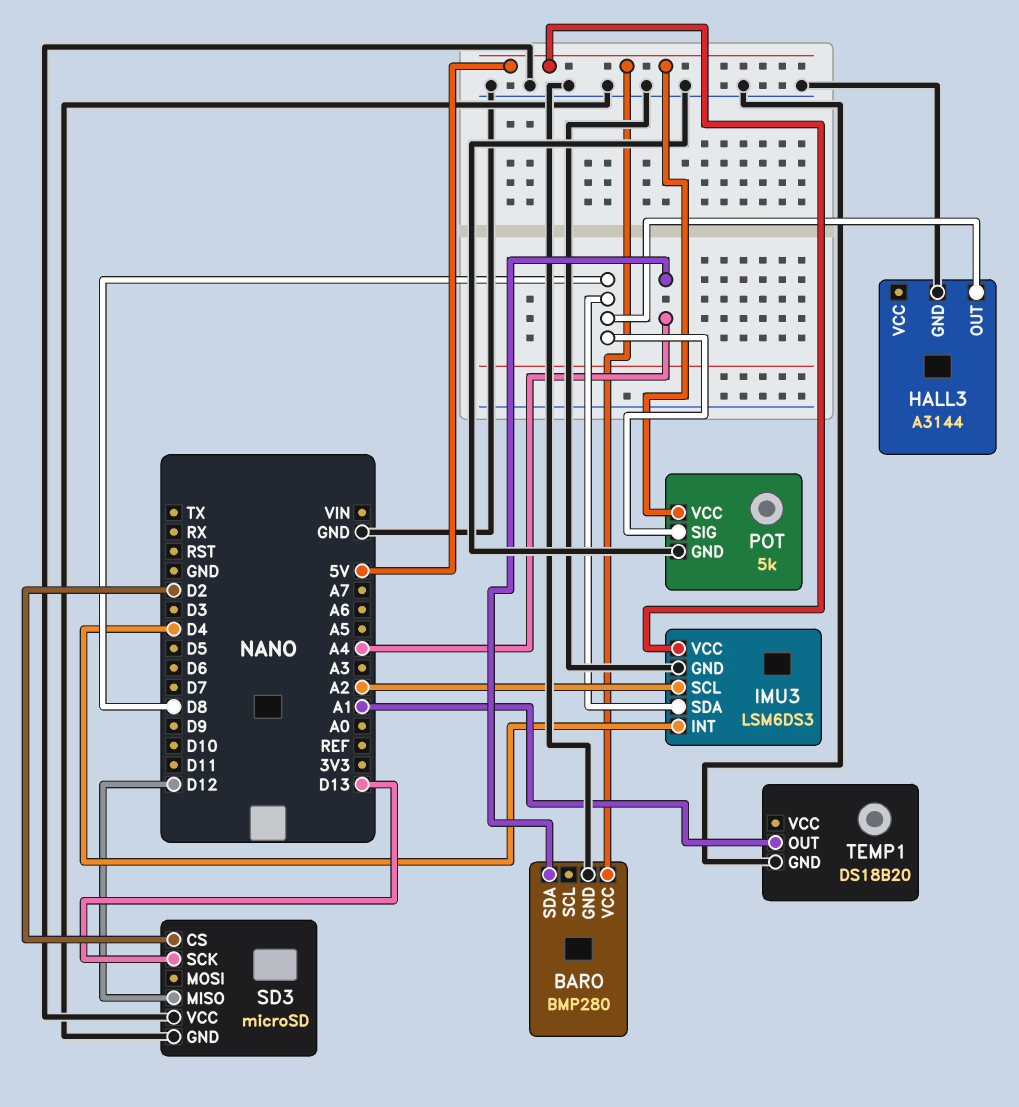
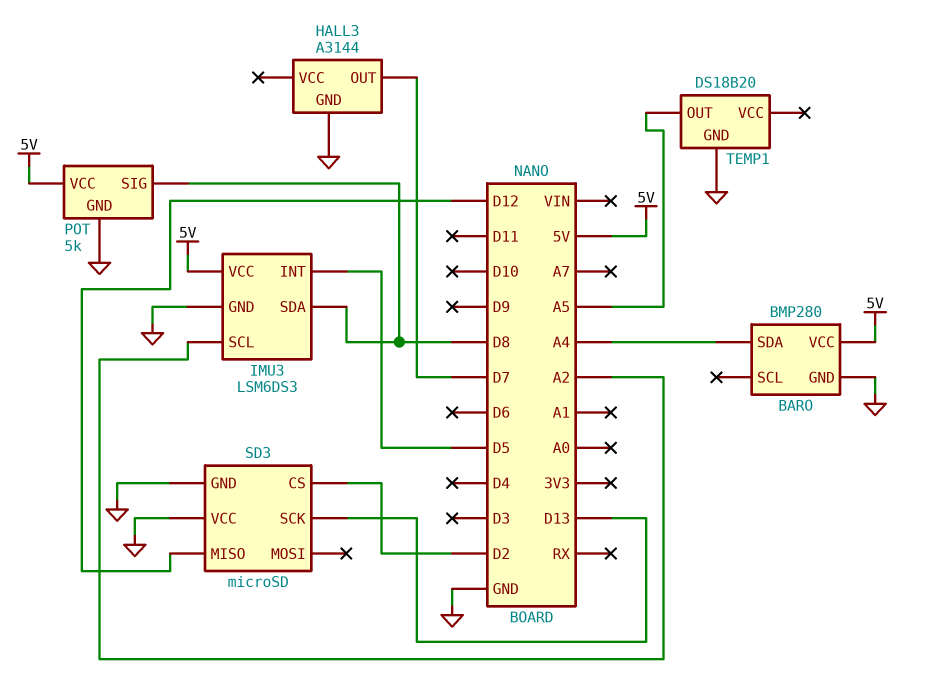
HALL3 pin OUT: D8 -> D7
IMU3 pin INT: D4 -> D5
TEMP1 pin OUT: A1 -> A5

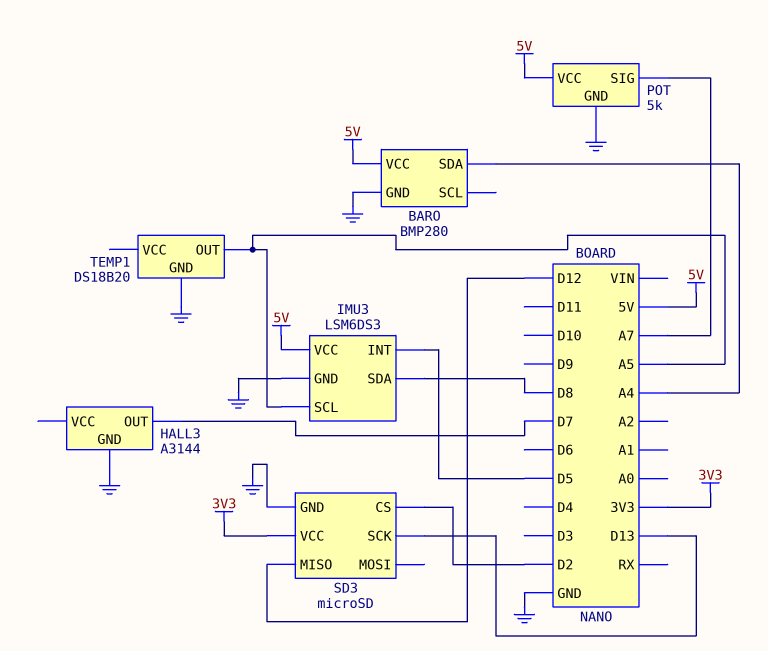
IMU3 pin SCL: A2 -> A5
POT pin SIG: D8 -> A7
SD3 pin VCC: GND -> 3V3

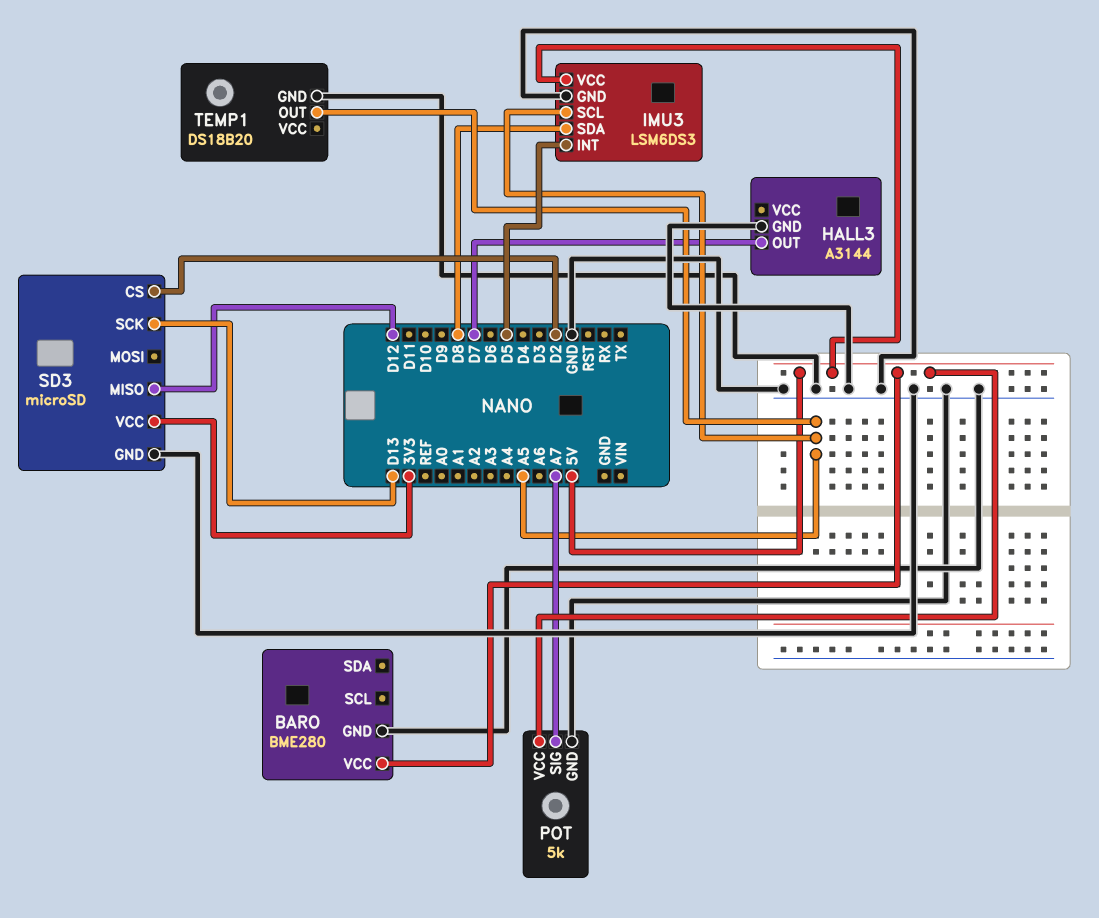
BARO: BMP280 -> BME280
BARO pin SDA: A4 -> none

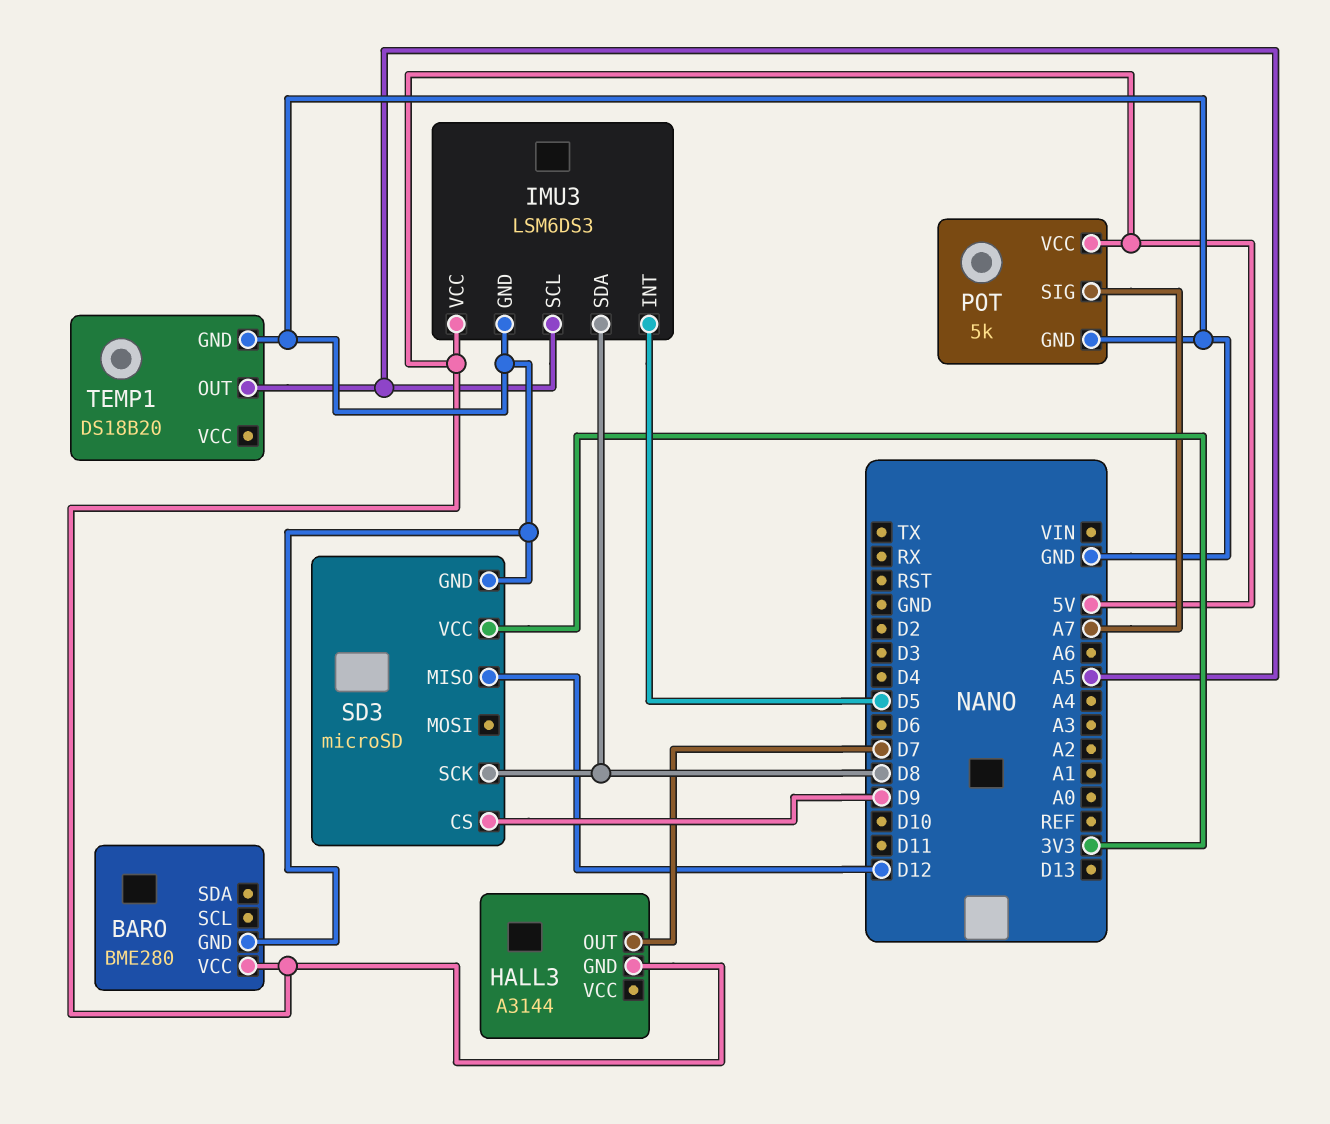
HALL3 pin GND: GND -> 5V
SD3 pin CS: D2 -> D9
SD3 pin SCK: D13 -> D8

